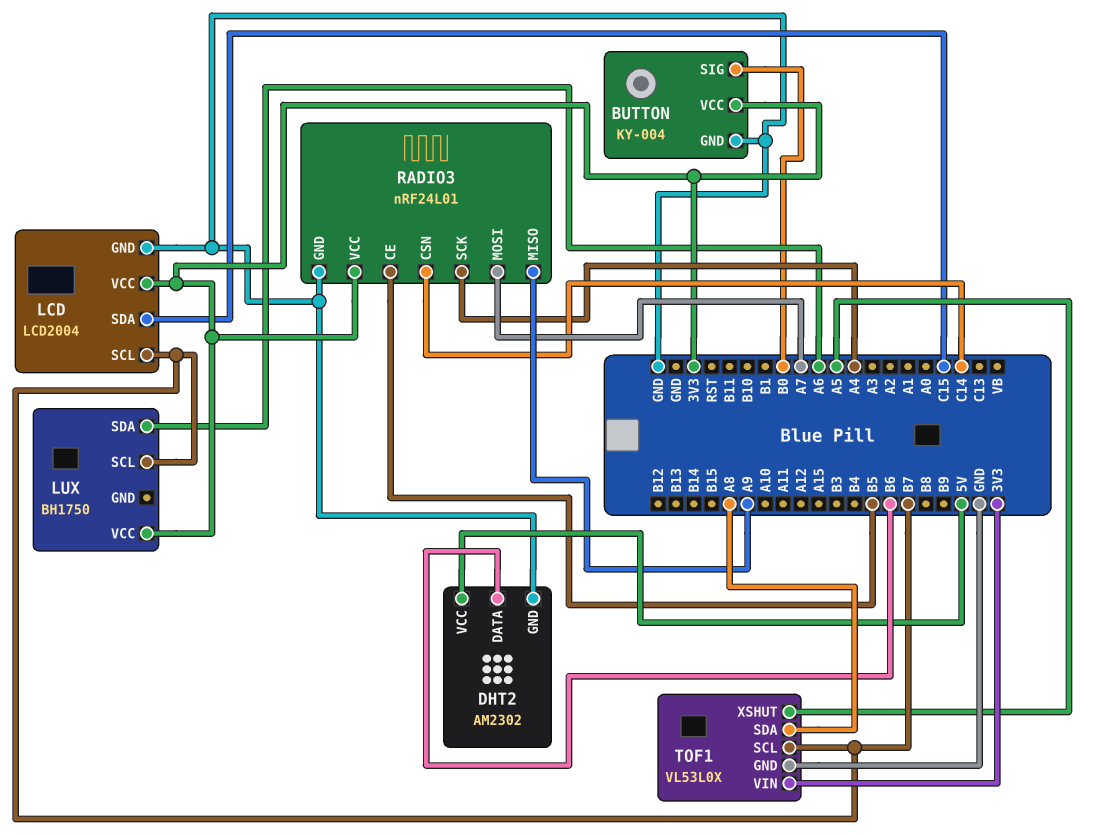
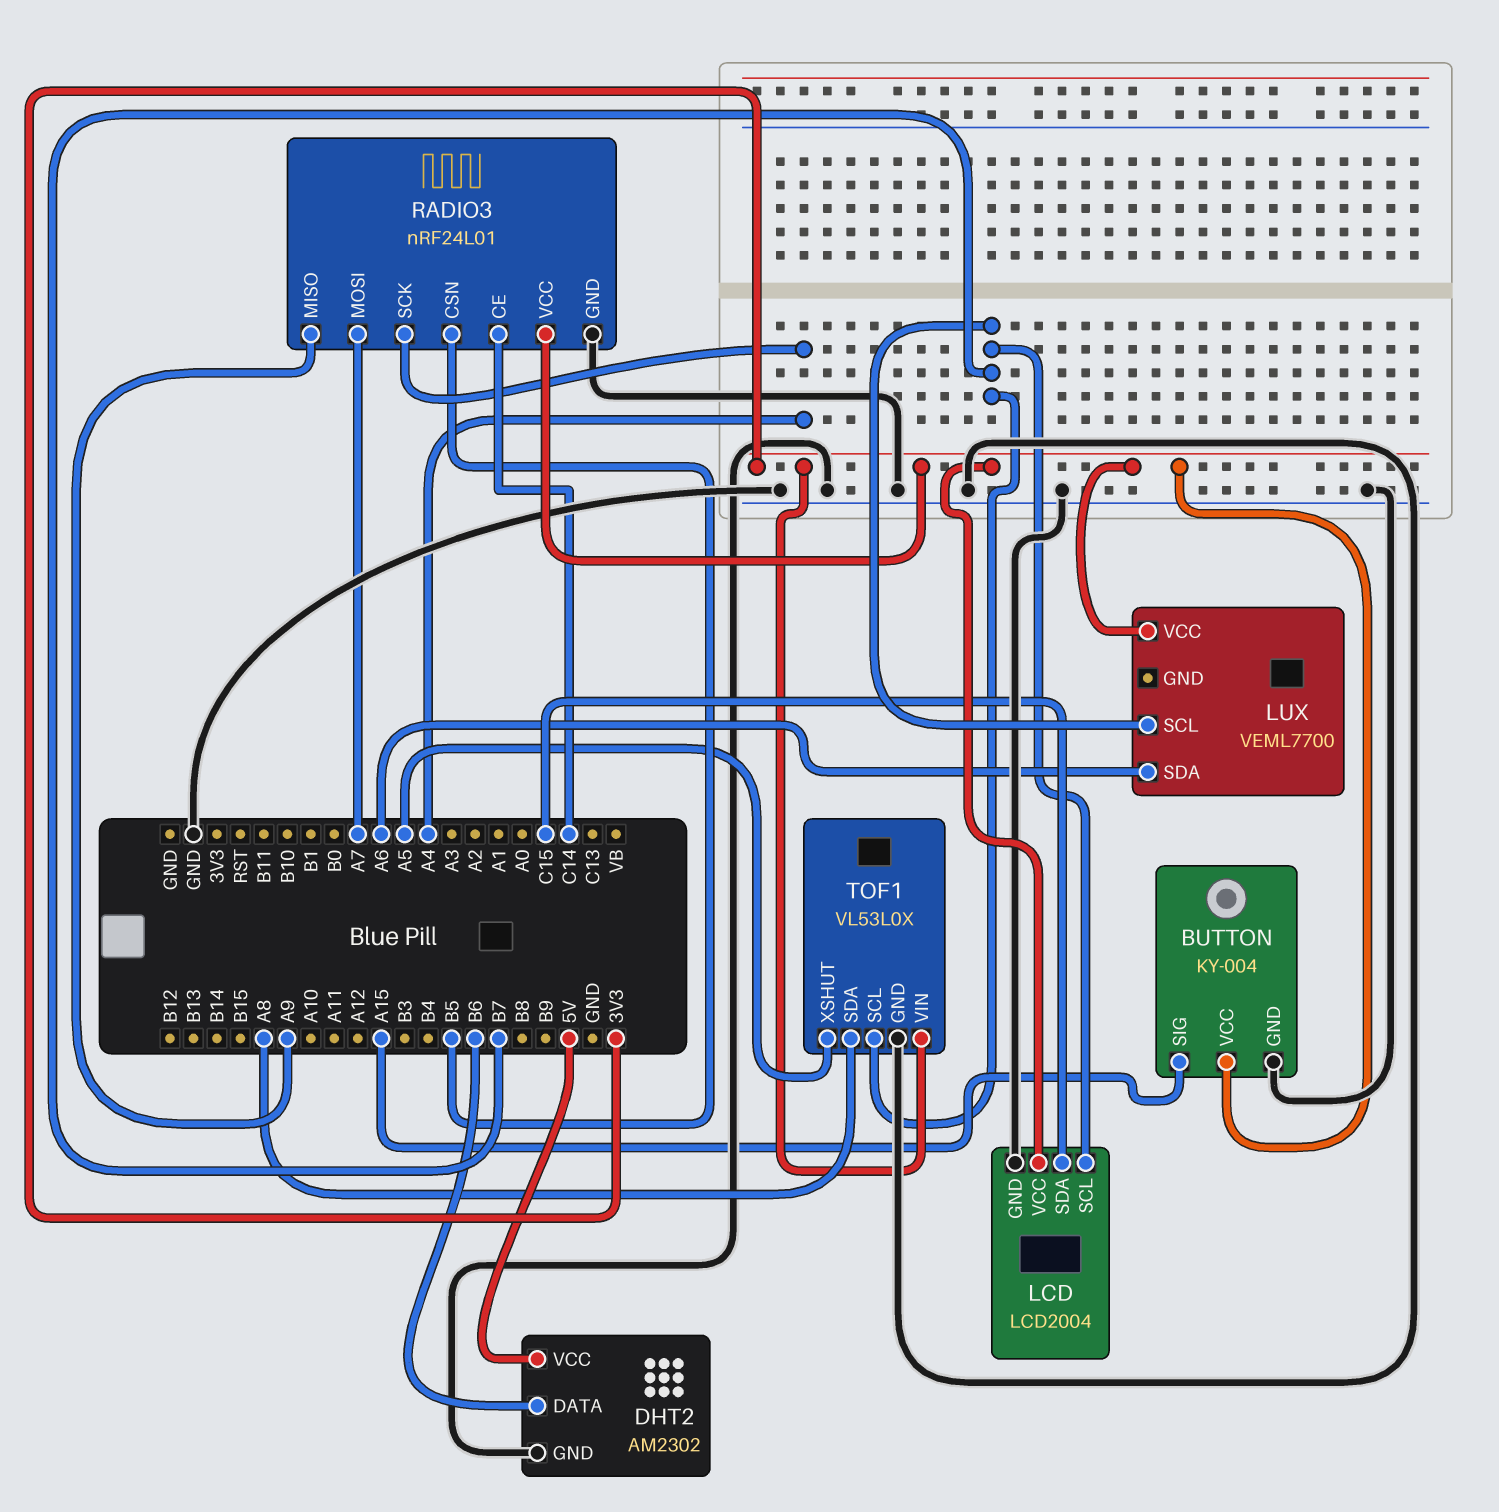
BUTTON pin SIG: B0 -> A15
LUX: BH1750 -> VEML7700
RADIO3 pin CE: B5 -> C14
RADIO3 pin CSN: C14 -> B5

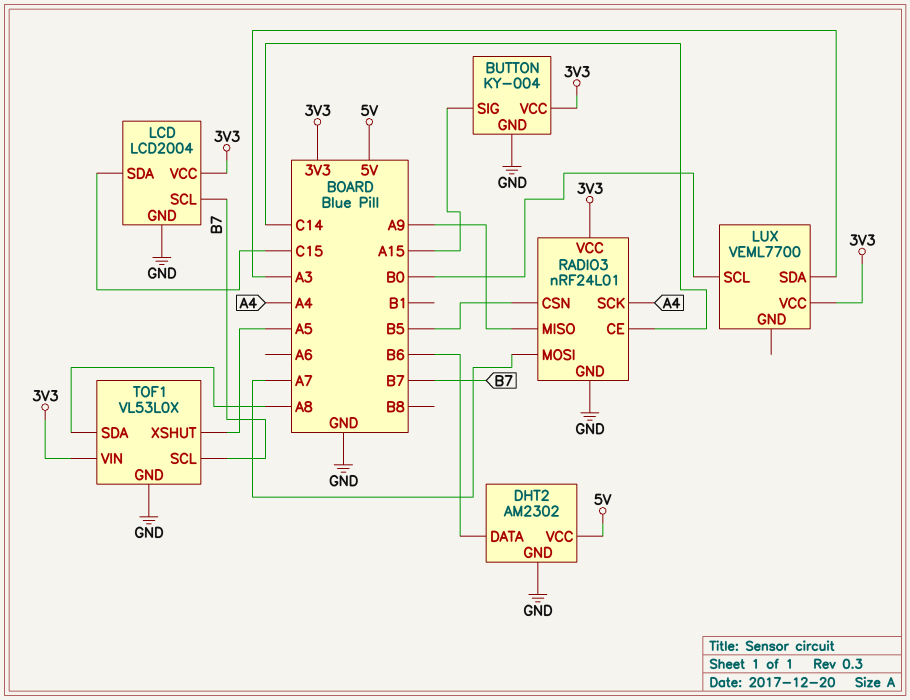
LUX pin SCL: B7 -> B0
LUX pin SDA: A6 -> A3

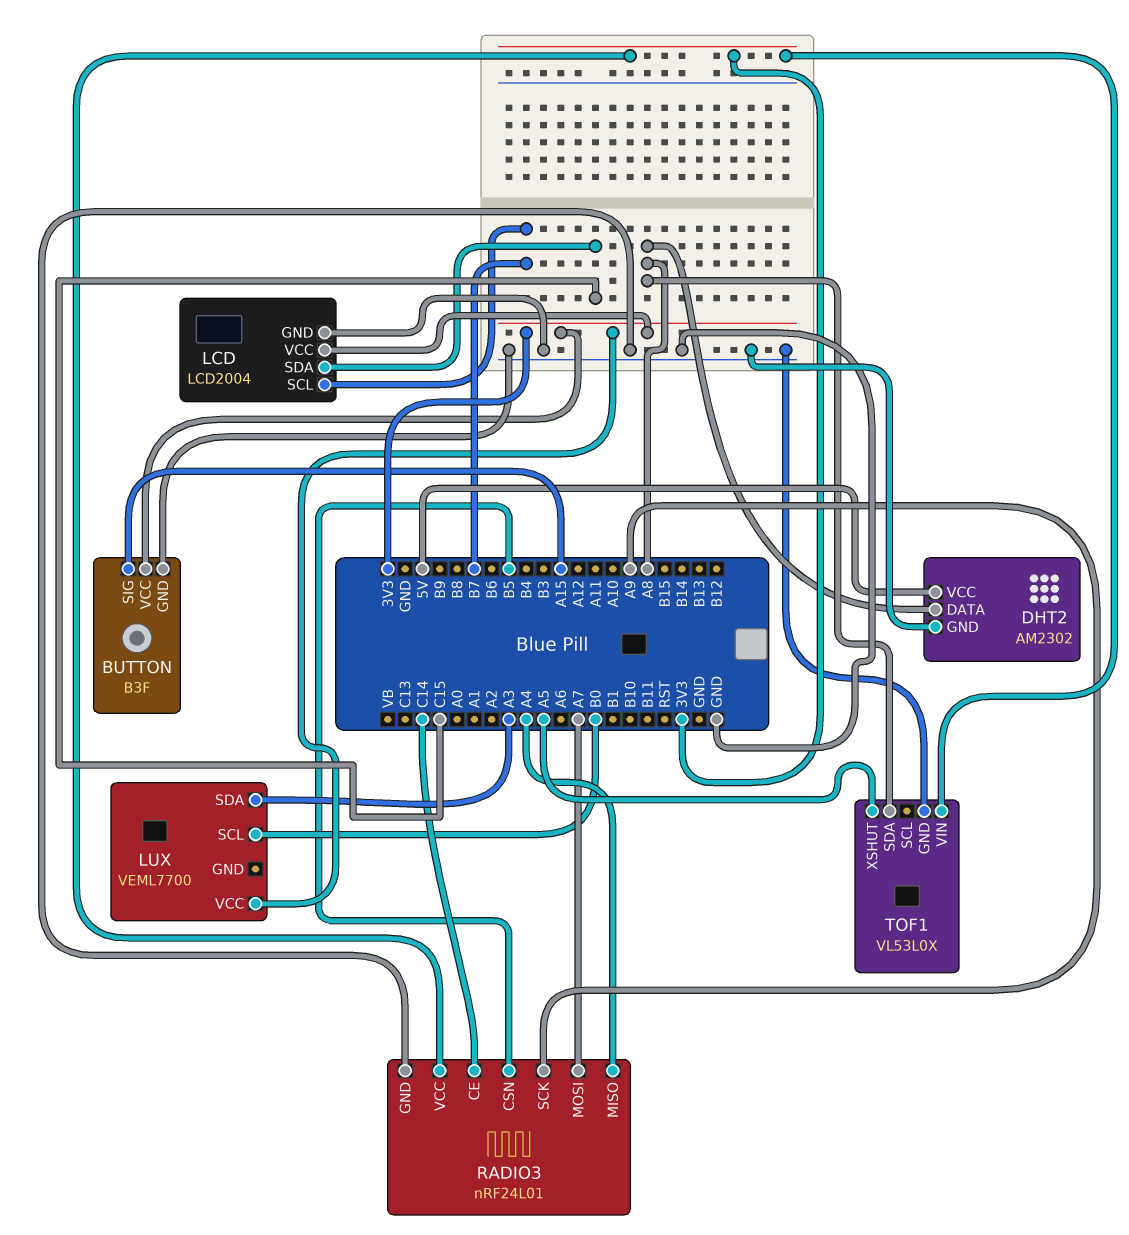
BUTTON: KY-004 -> B3F
DHT2 pin DATA: B6 -> A8
RADIO3 pin MISO: A9 -> A4
RADIO3 pin SCK: A4 -> A9
TOF1 pin SCL: B7 -> none

